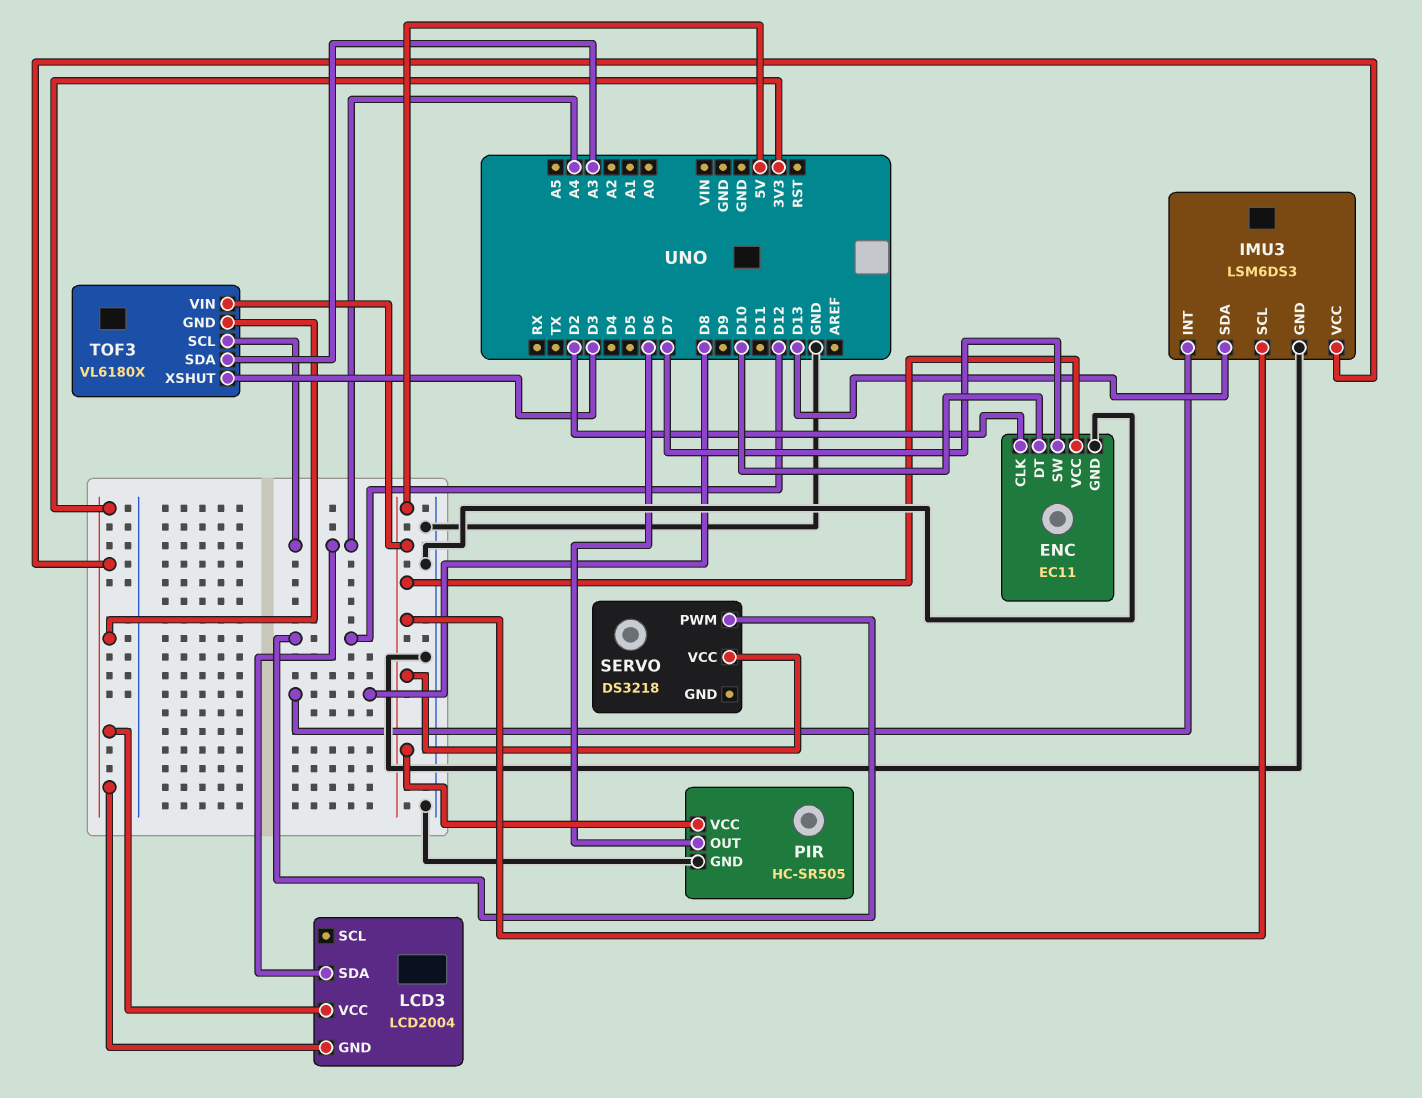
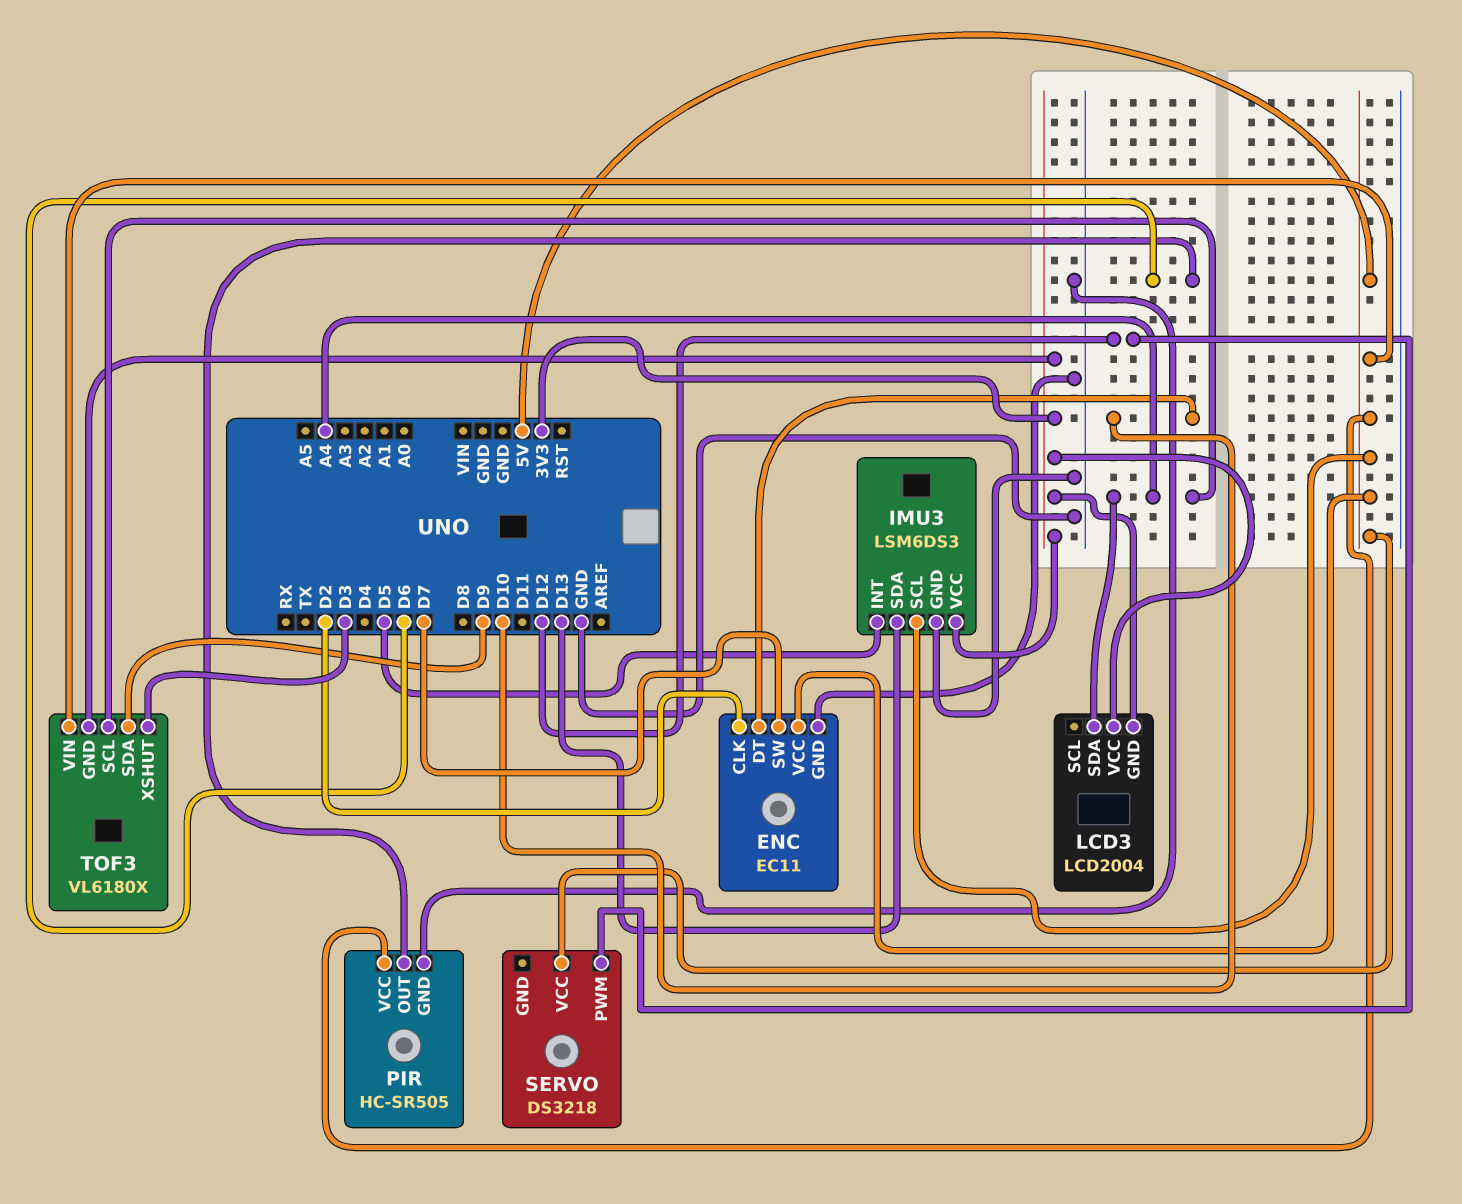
IMU3 pin INT: D8 -> D5
TOF3 pin SDA: A3 -> D9

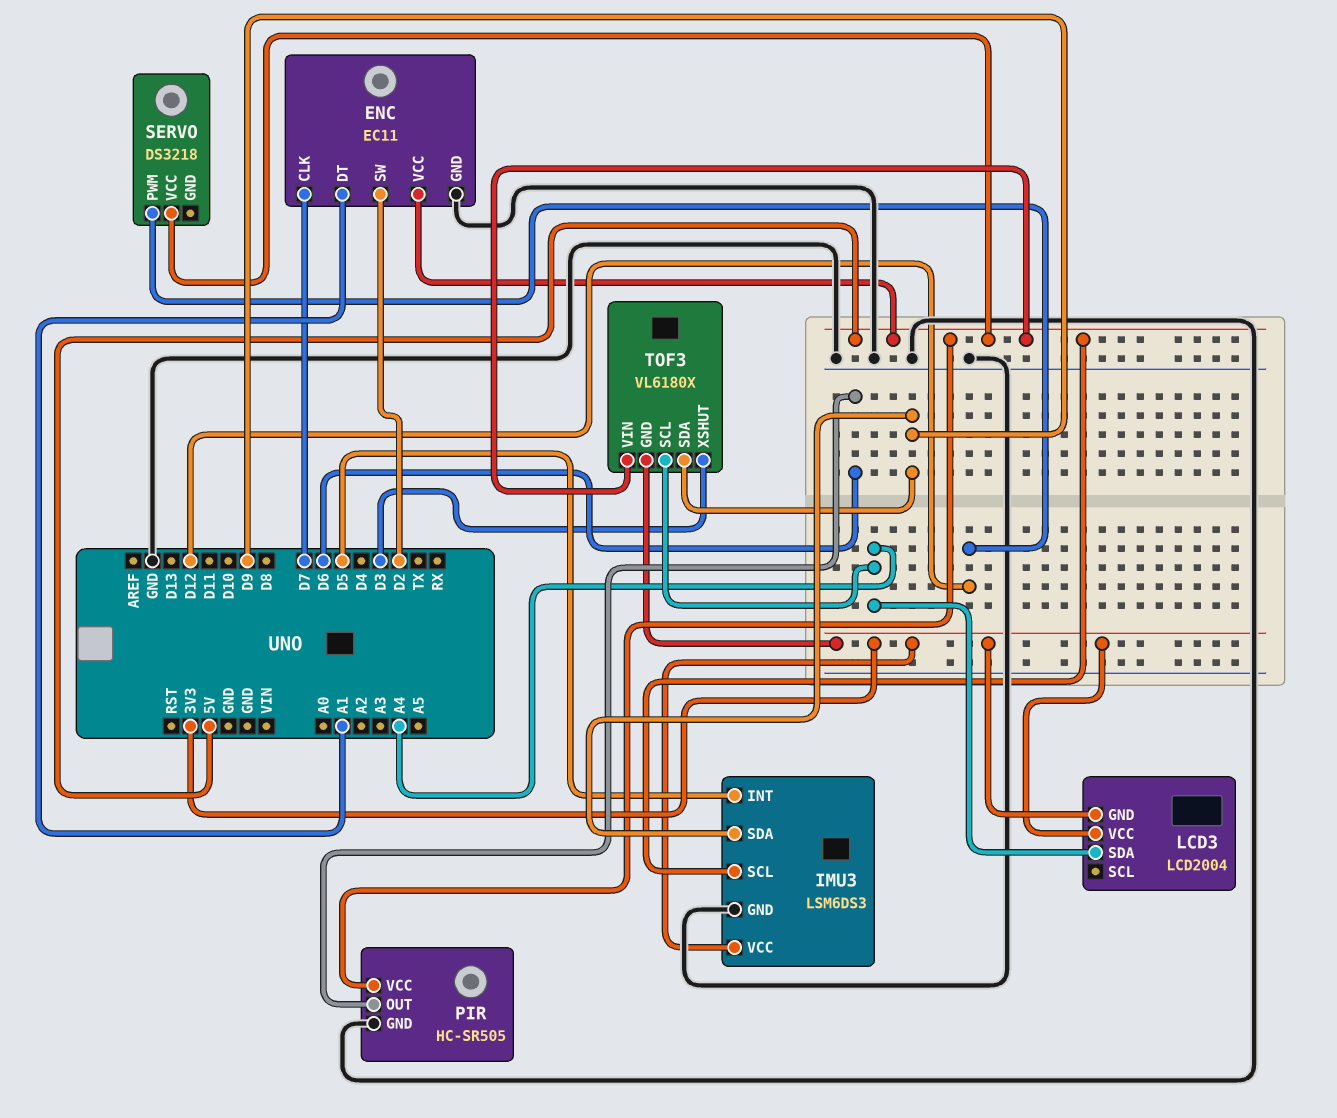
ENC pin CLK: D2 -> D7
ENC pin DT: D10 -> A1
ENC pin SW: D7 -> D2
IMU3 pin SDA: D13 -> D9

